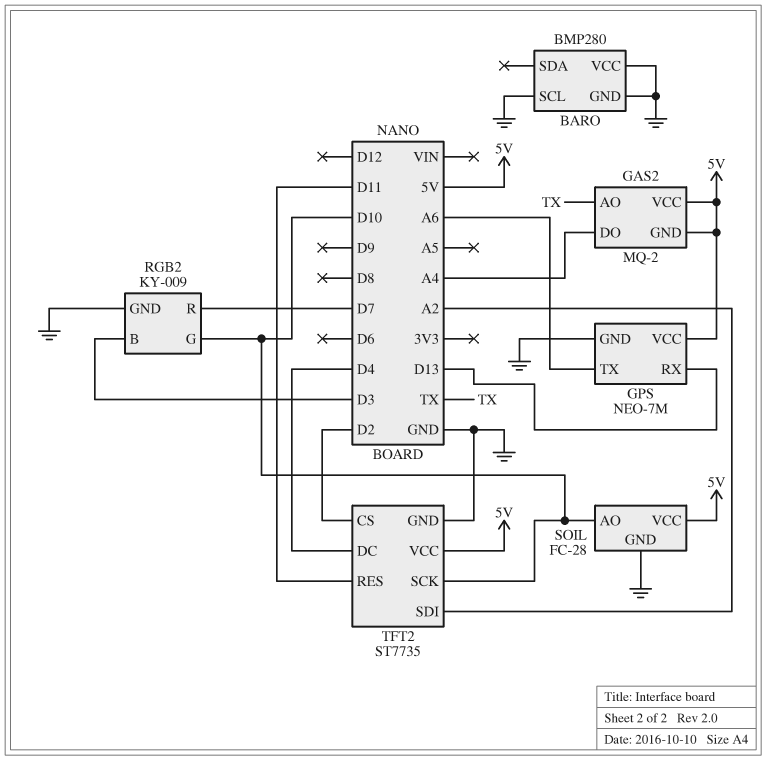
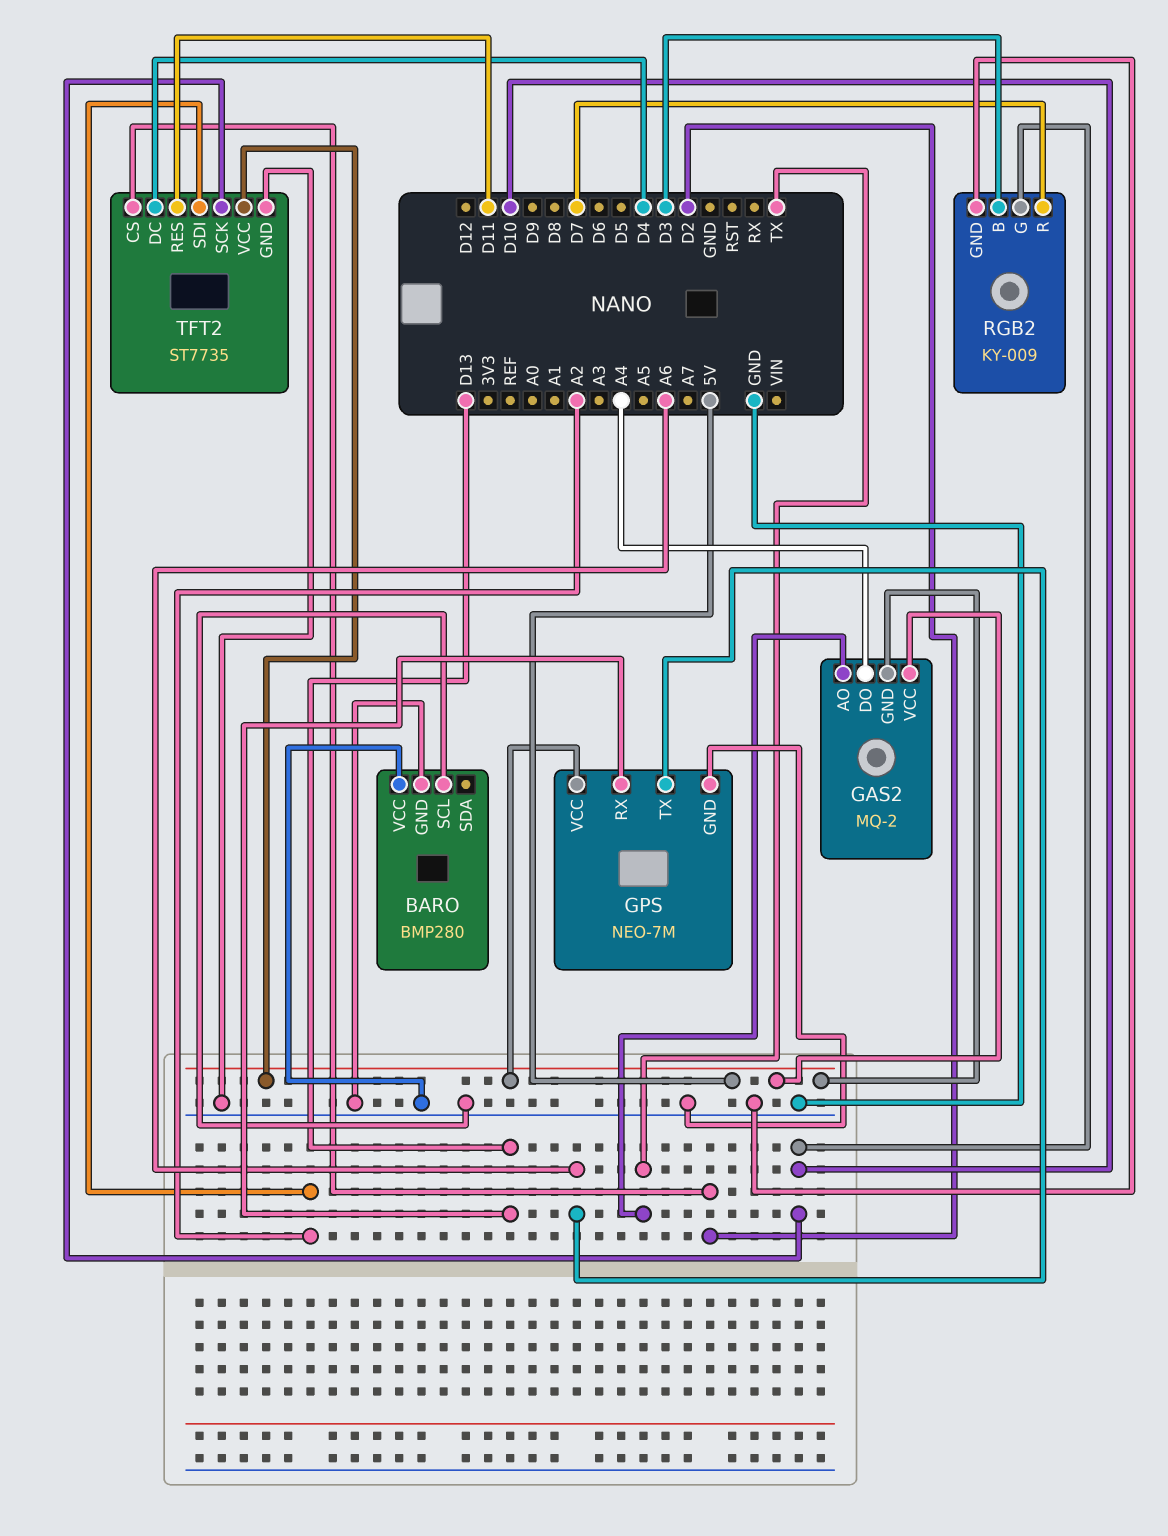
SOIL: FC-28 -> none
SOIL pin AO: D10 -> none
SOIL pin GND: GND -> none
SOIL pin VCC: 5V -> none

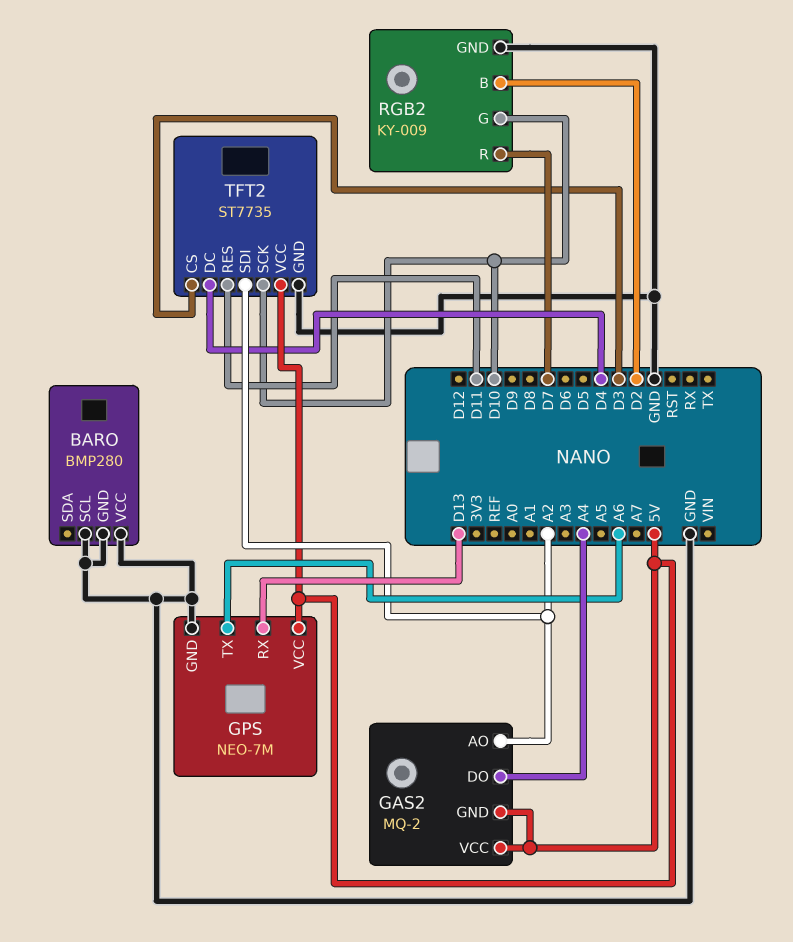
GAS2 pin AO: TX -> A2
RGB2 pin B: D3 -> D2
TFT2 pin CS: D2 -> D3

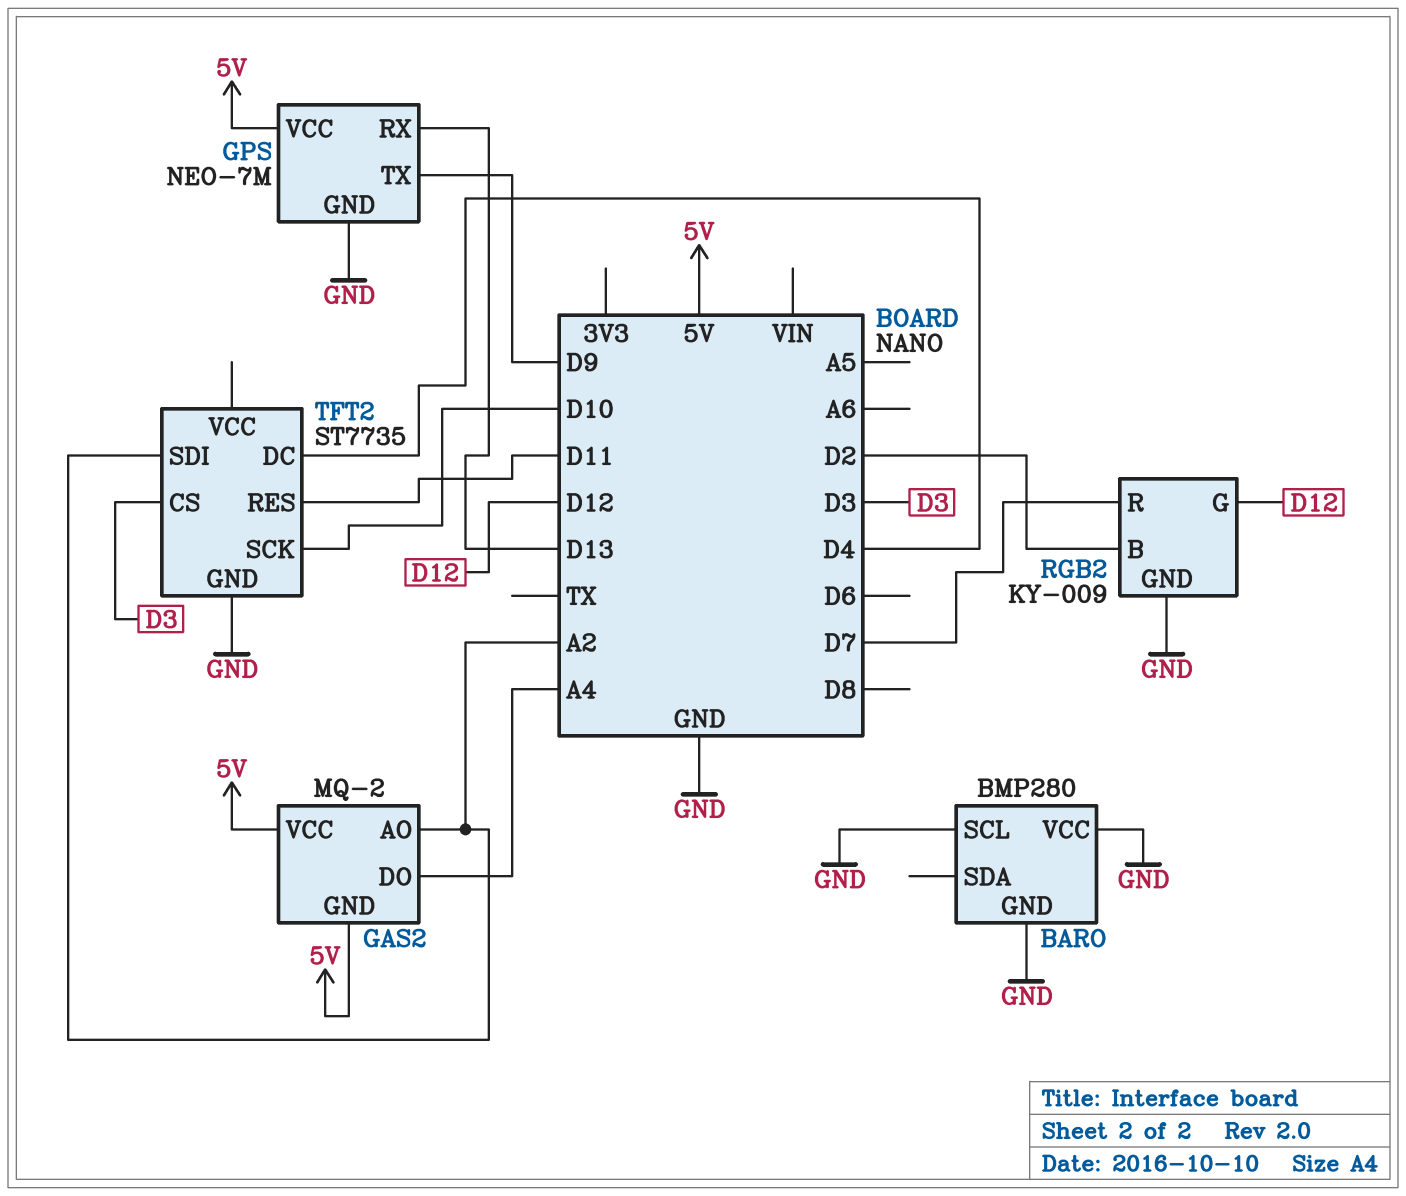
GPS pin TX: A6 -> D9
RGB2 pin G: D10 -> D12
TFT2 pin VCC: 5V -> none

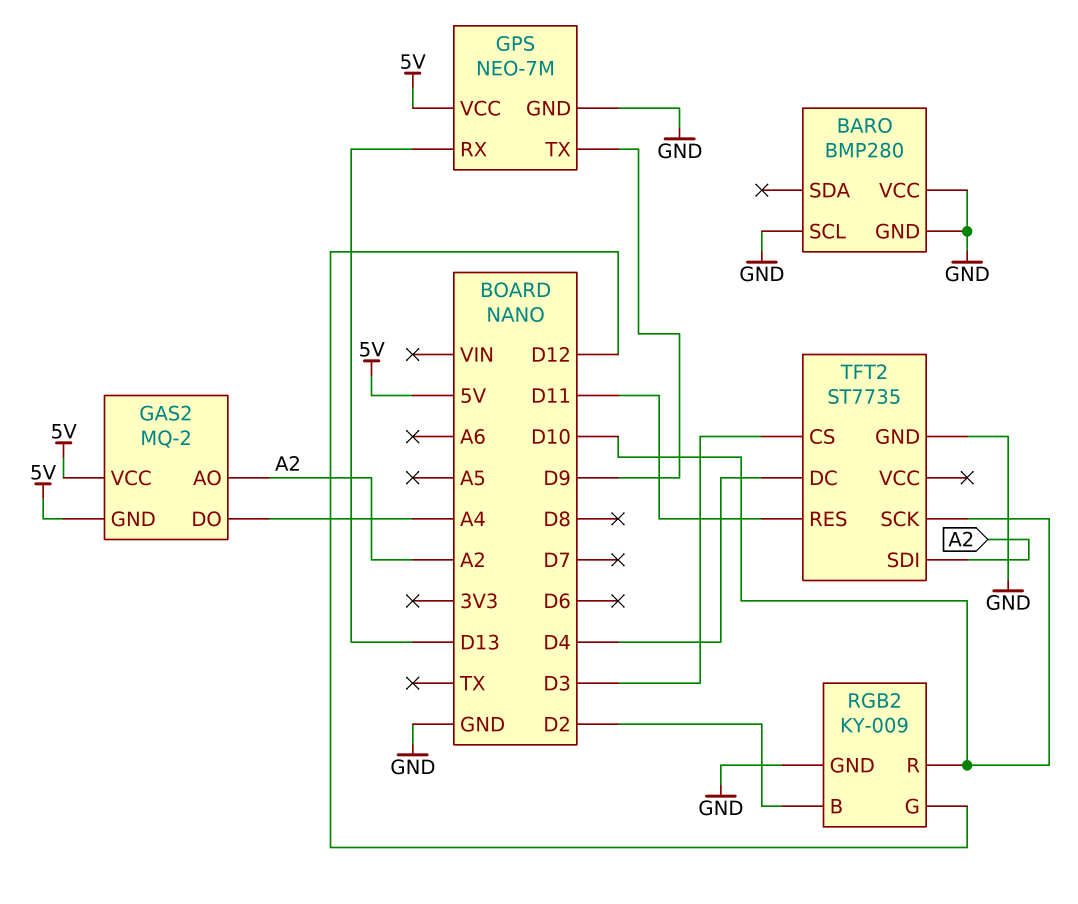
RGB2 pin R: D7 -> D10

